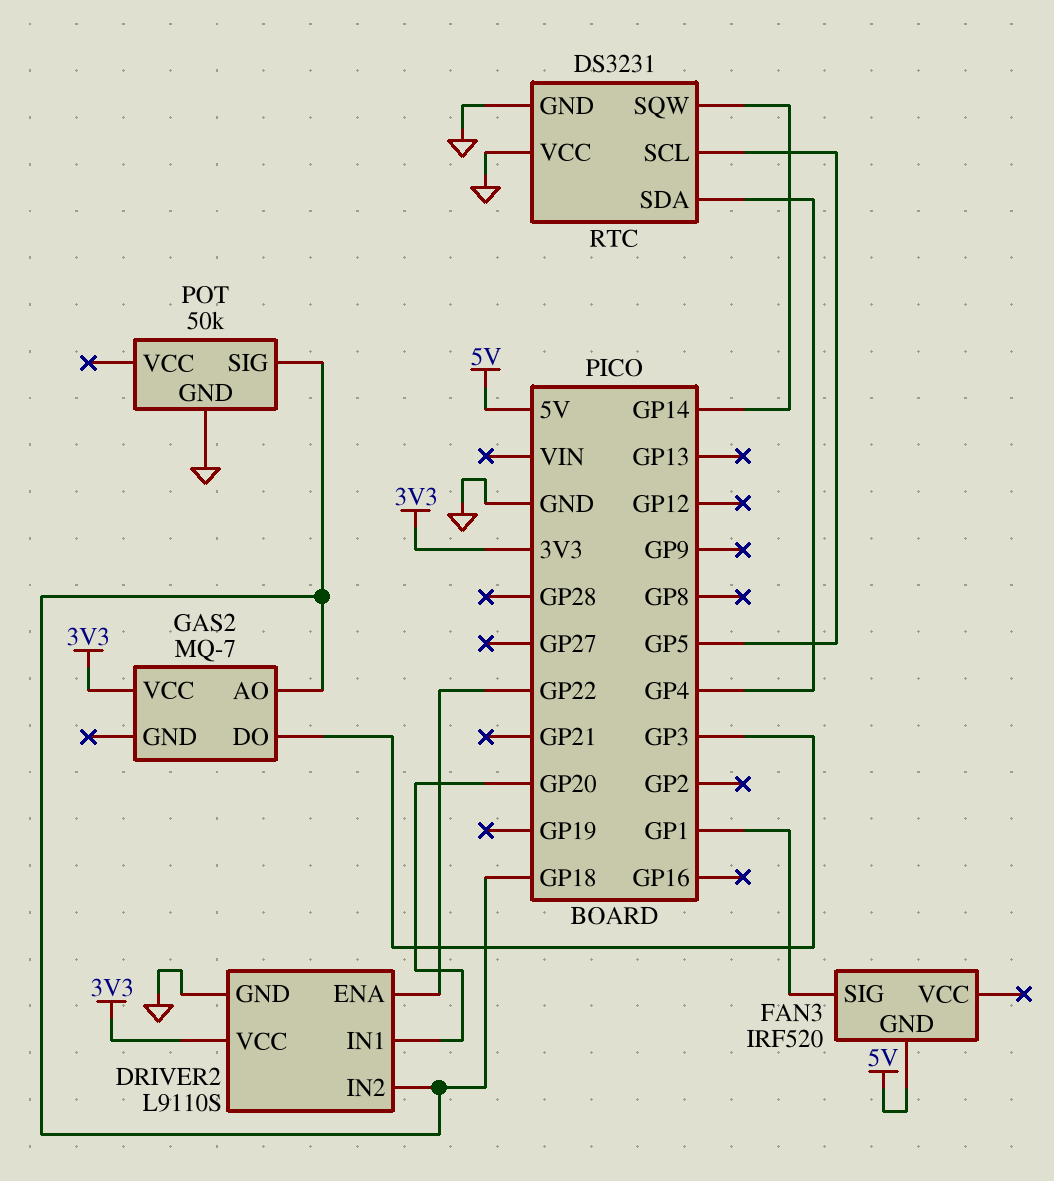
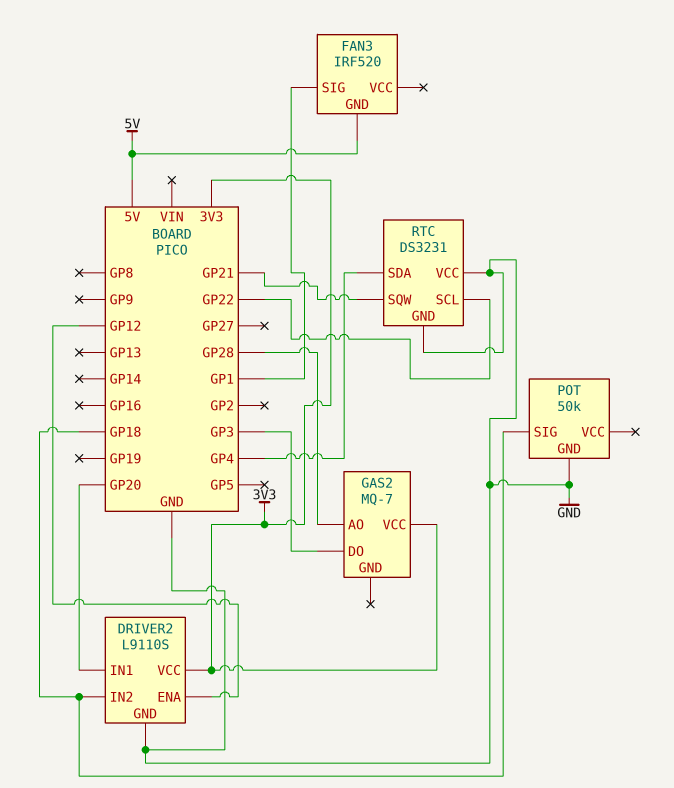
DRIVER2 pin ENA: GP22 -> GP12
GAS2 pin AO: GP18 -> GP28
RTC pin SCL: GP5 -> GP22
RTC pin SQW: GP14 -> GP21

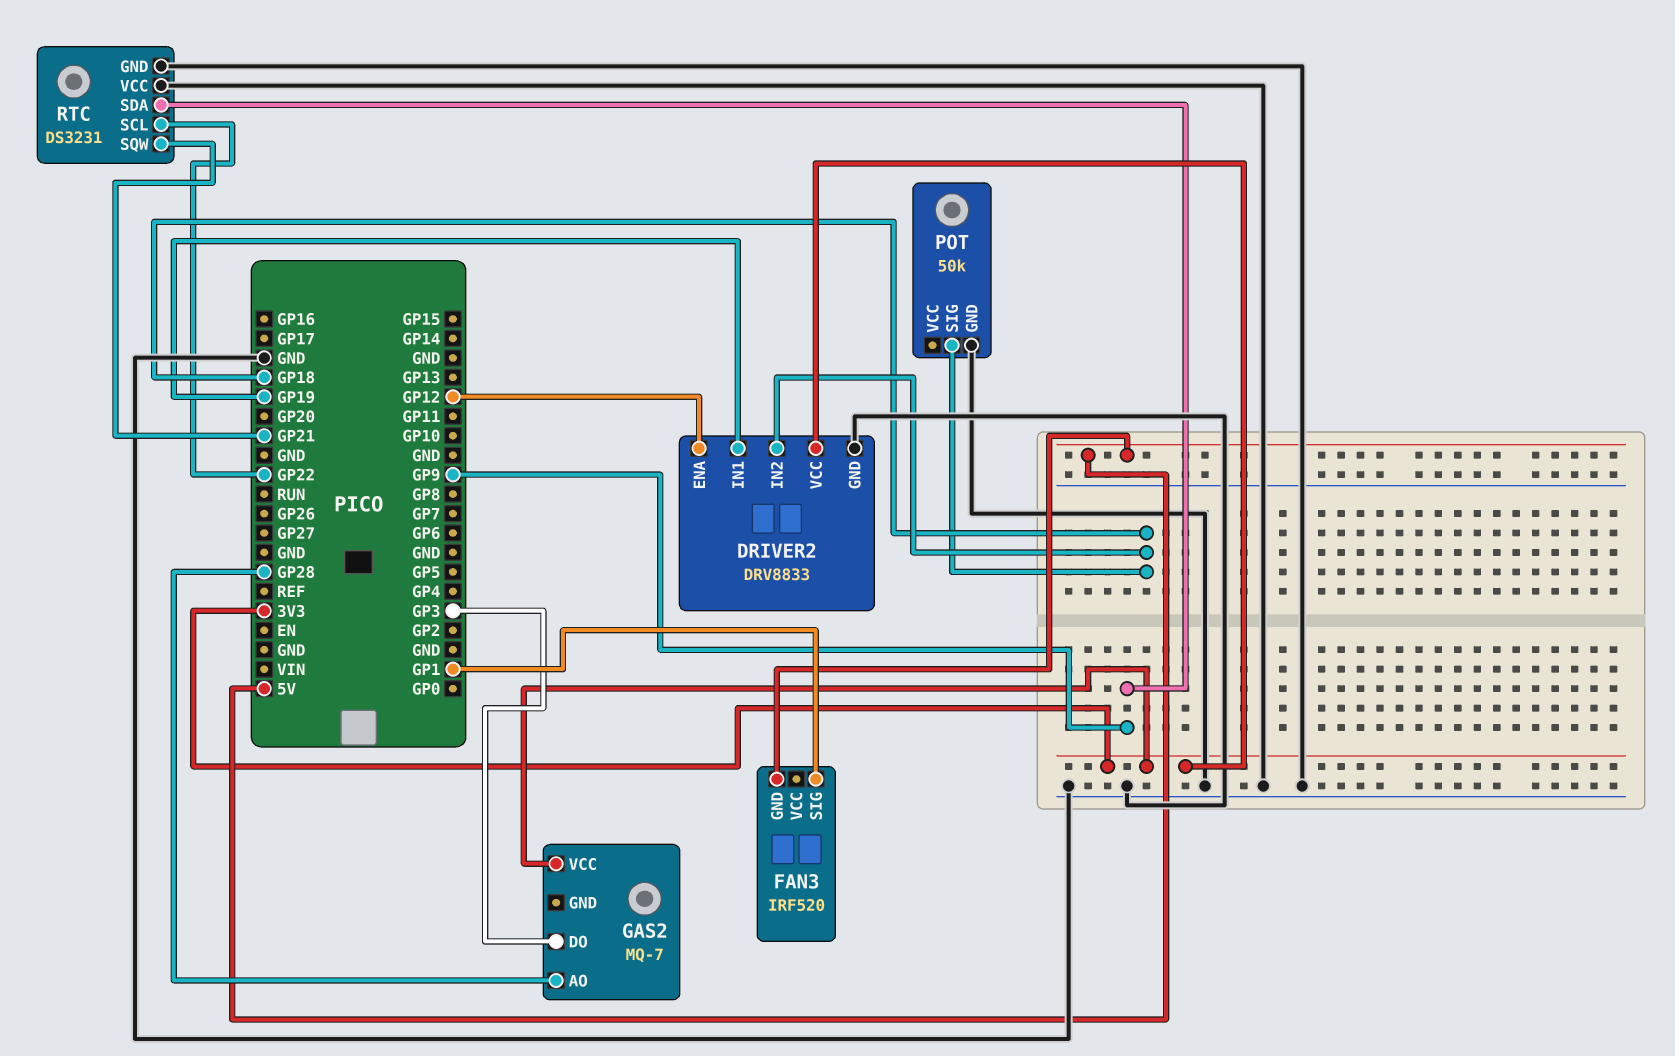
DRIVER2: L9110S -> DRV8833
DRIVER2 pin IN1: GP20 -> GP19
RTC pin SDA: GP4 -> GP9

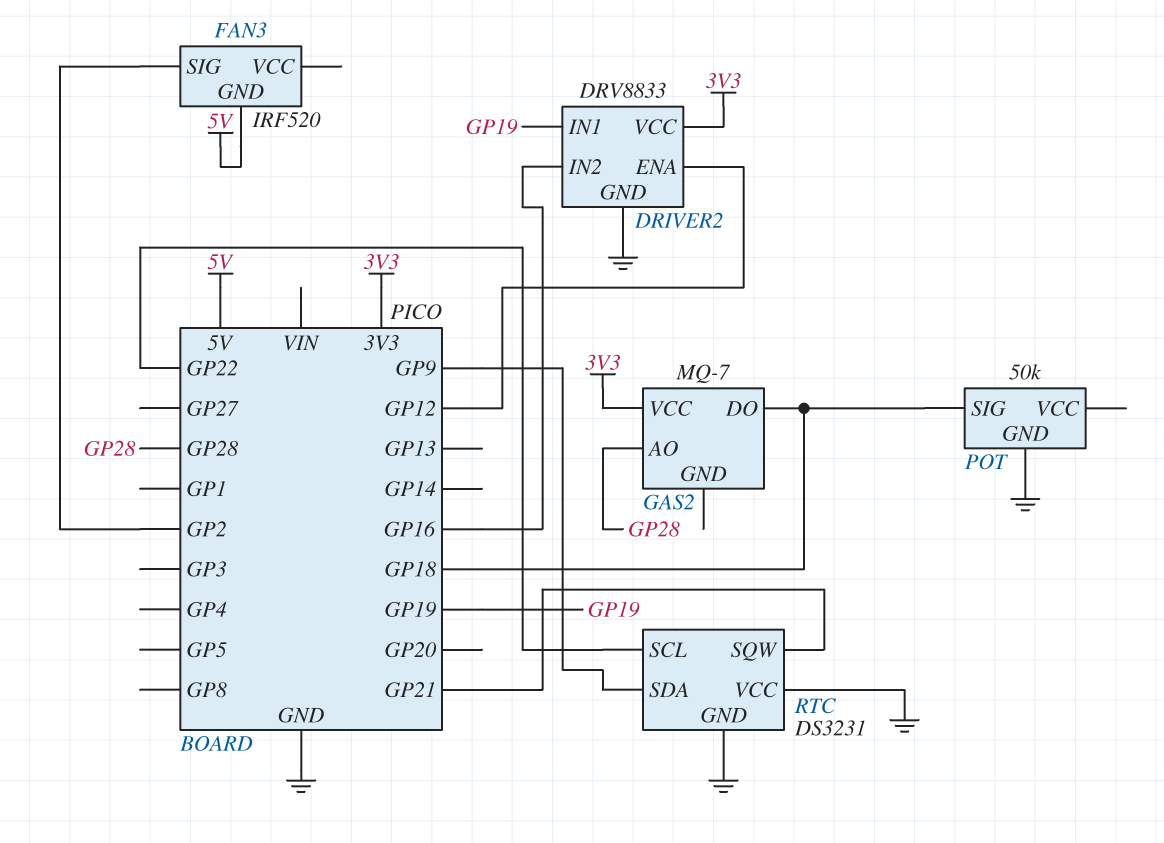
DRIVER2 pin IN2: GP18 -> GP16
FAN3 pin SIG: GP1 -> GP2
GAS2 pin DO: GP3 -> GP18

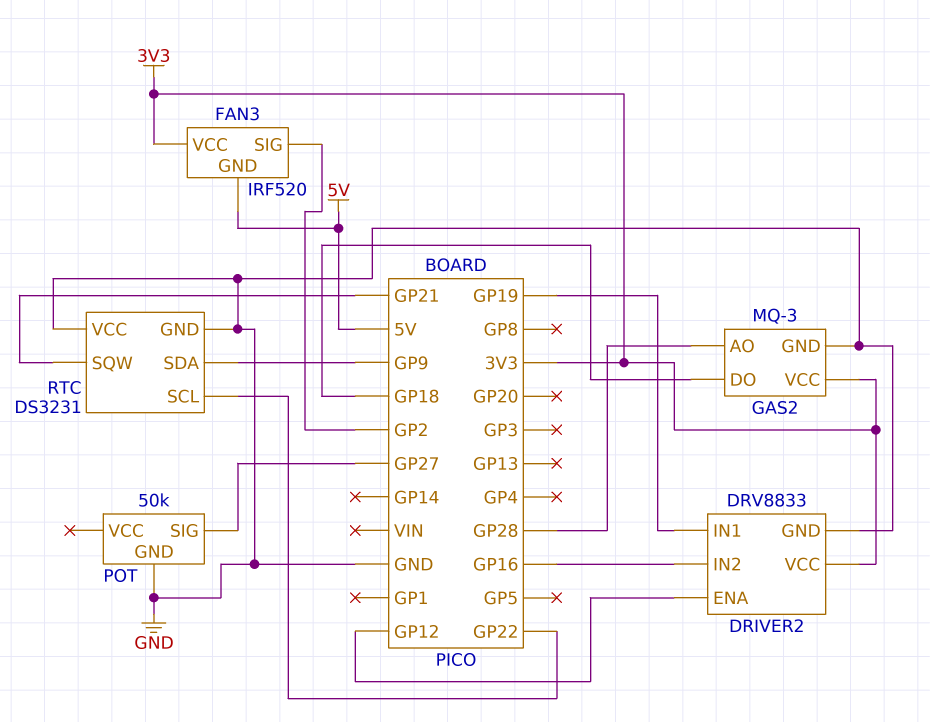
FAN3 pin VCC: none -> 3V3
GAS2: MQ-7 -> MQ-3
GAS2 pin GND: none -> GND
POT pin SIG: GP18 -> GP27

